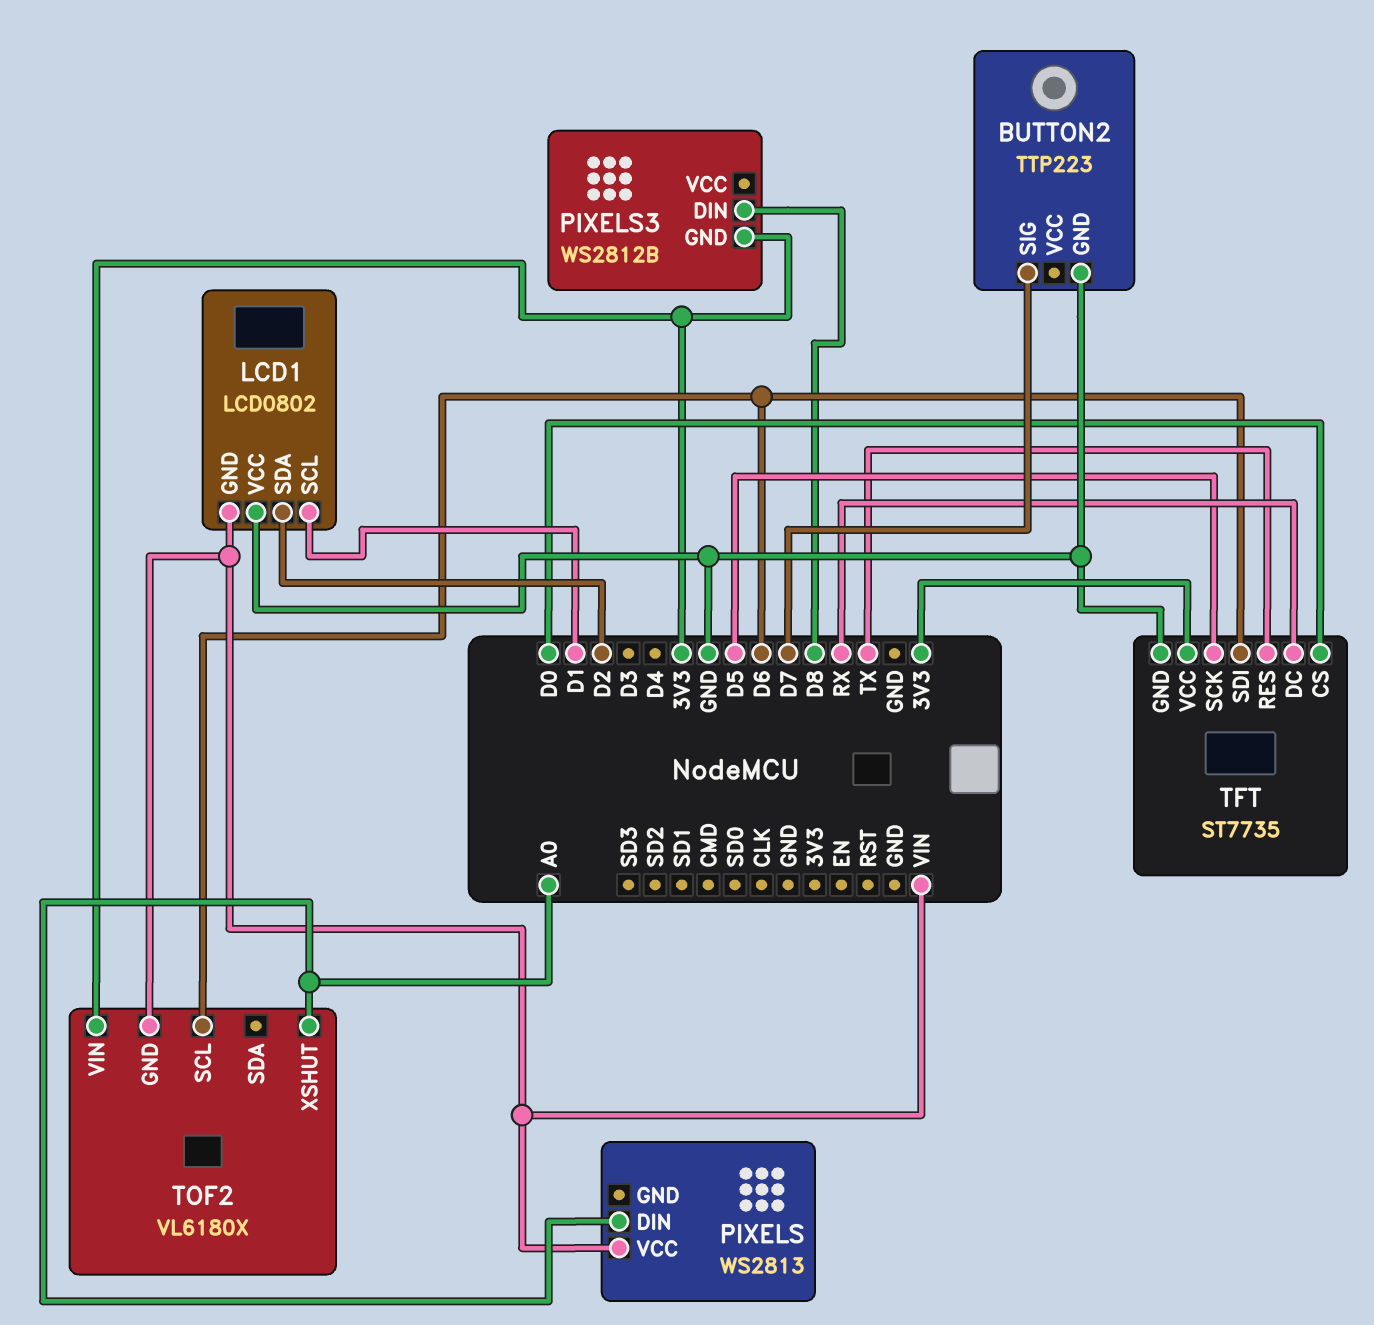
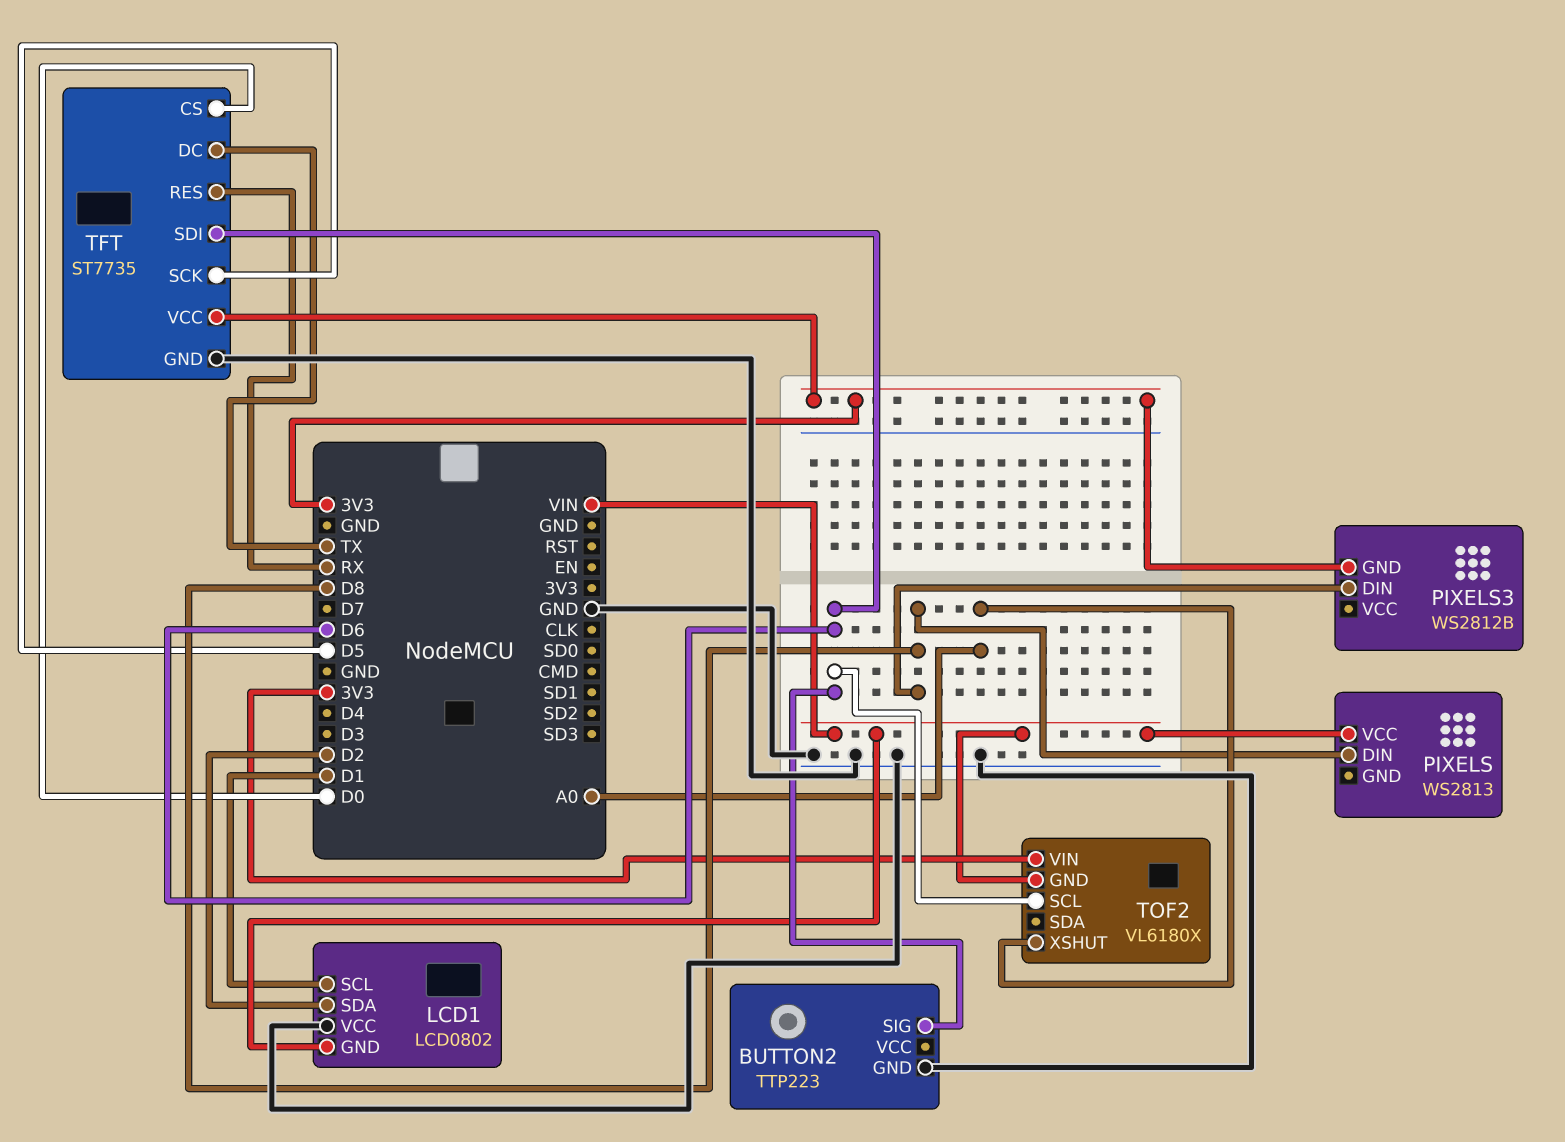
BUTTON2 pin SIG: D7 -> D6
PIXELS pin DIN: A0 -> D8
TFT pin DC: RX -> TX
TFT pin RES: TX -> RX

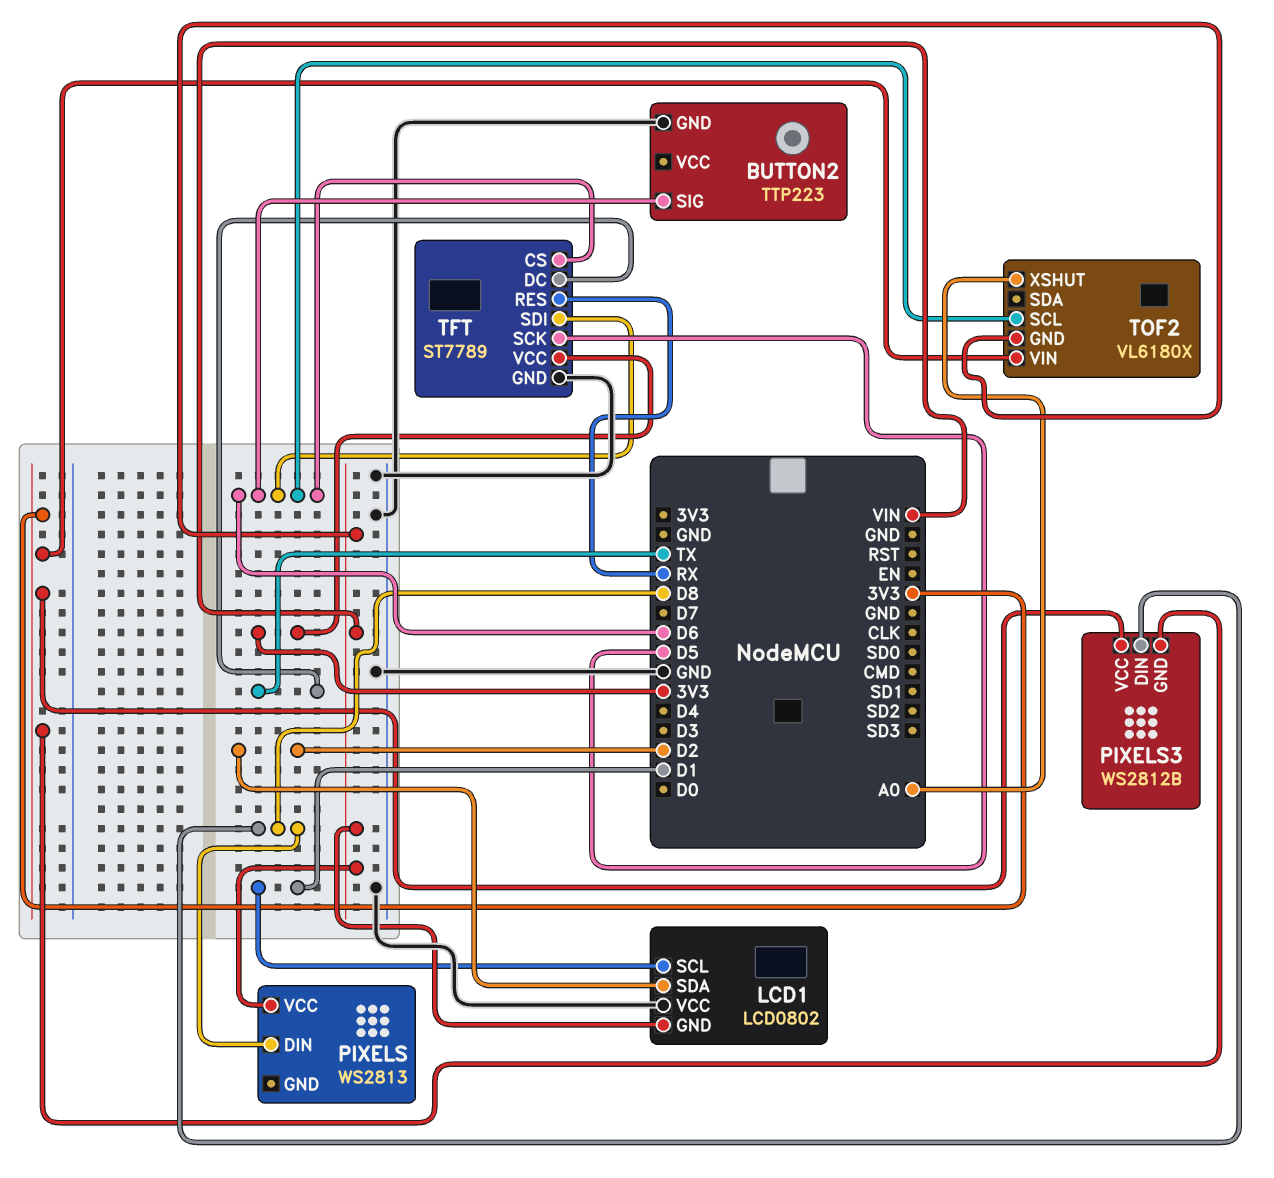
PIXELS3 pin VCC: none -> 3V3
TFT: ST7735 -> ST7789
TFT pin CS: D0 -> D6

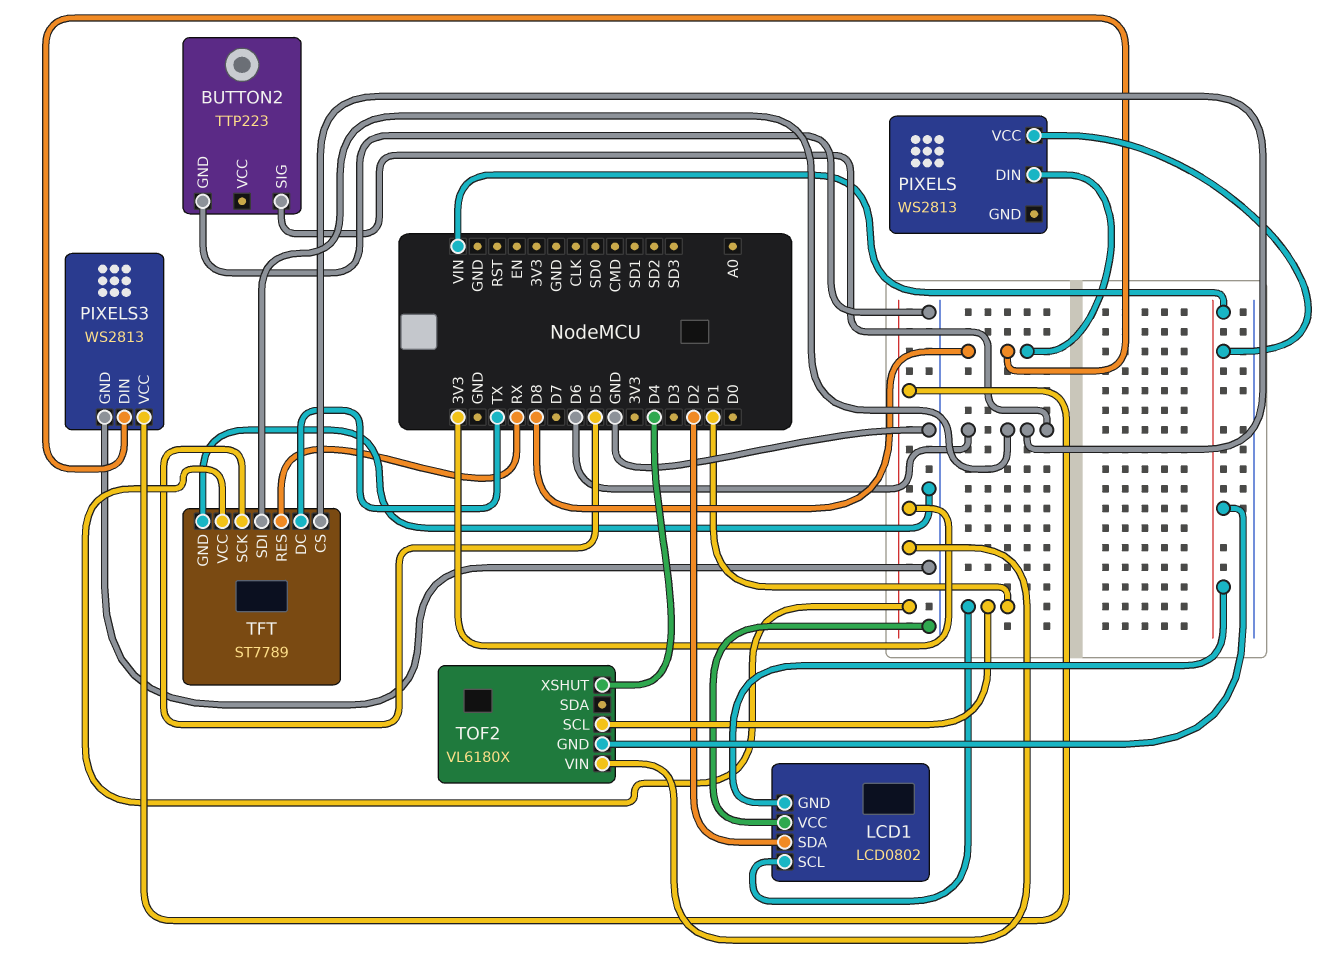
PIXELS3: WS2812B -> WS2813
PIXELS3 pin GND: 3V3 -> GND
TOF2 pin SCL: D6 -> D1
TOF2 pin XSHUT: A0 -> D4

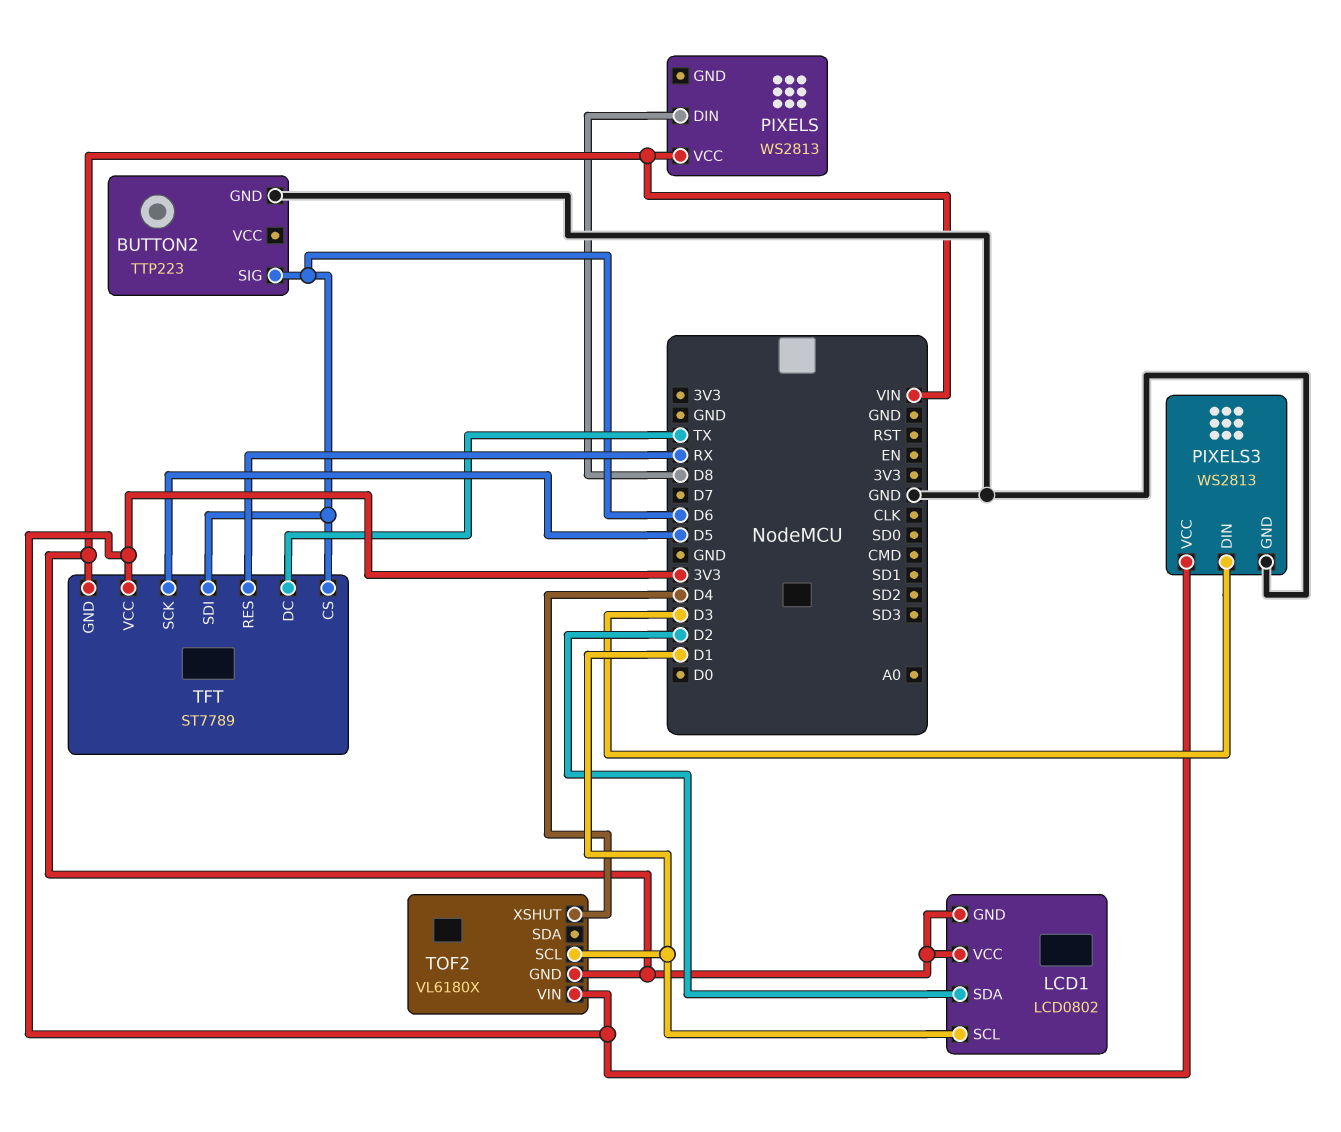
LCD1 pin VCC: GND -> VIN
PIXELS3 pin DIN: D8 -> D3
TFT pin GND: GND -> VIN

